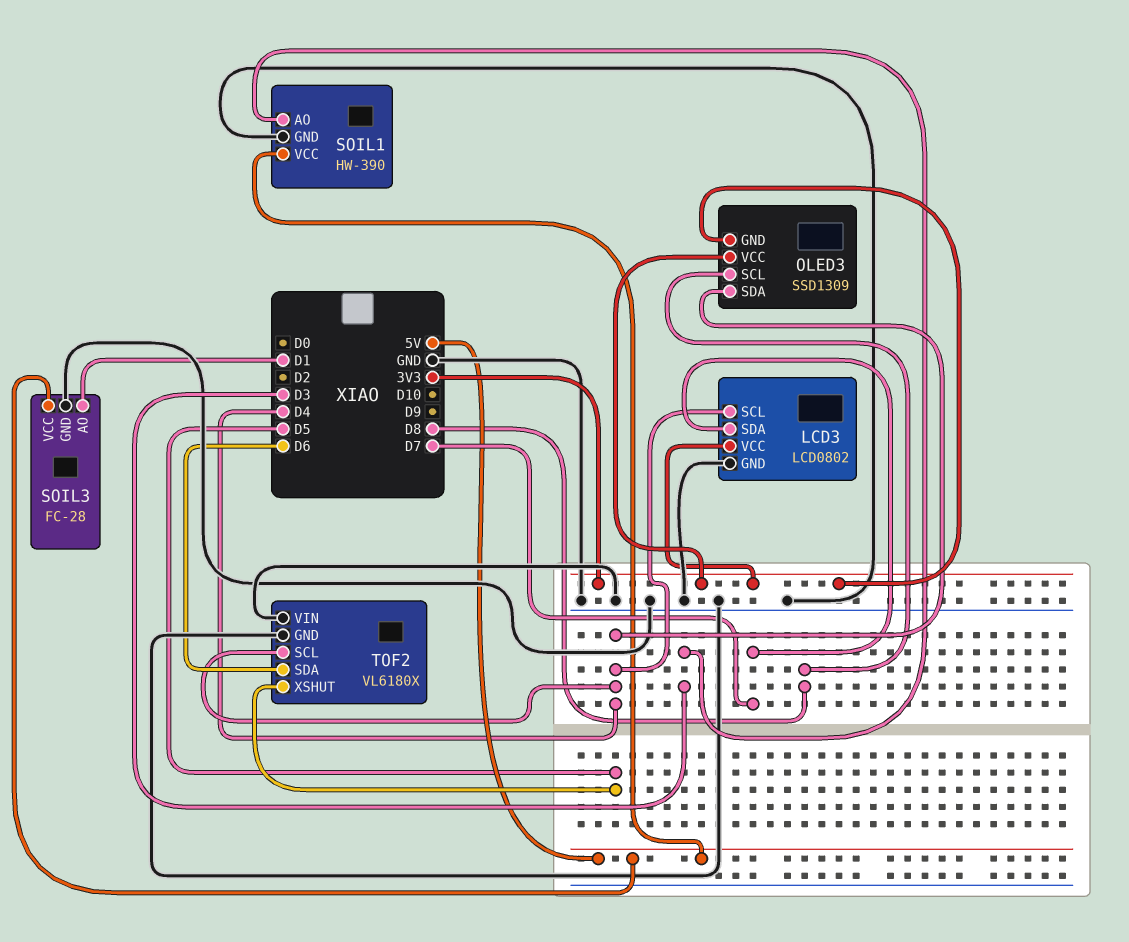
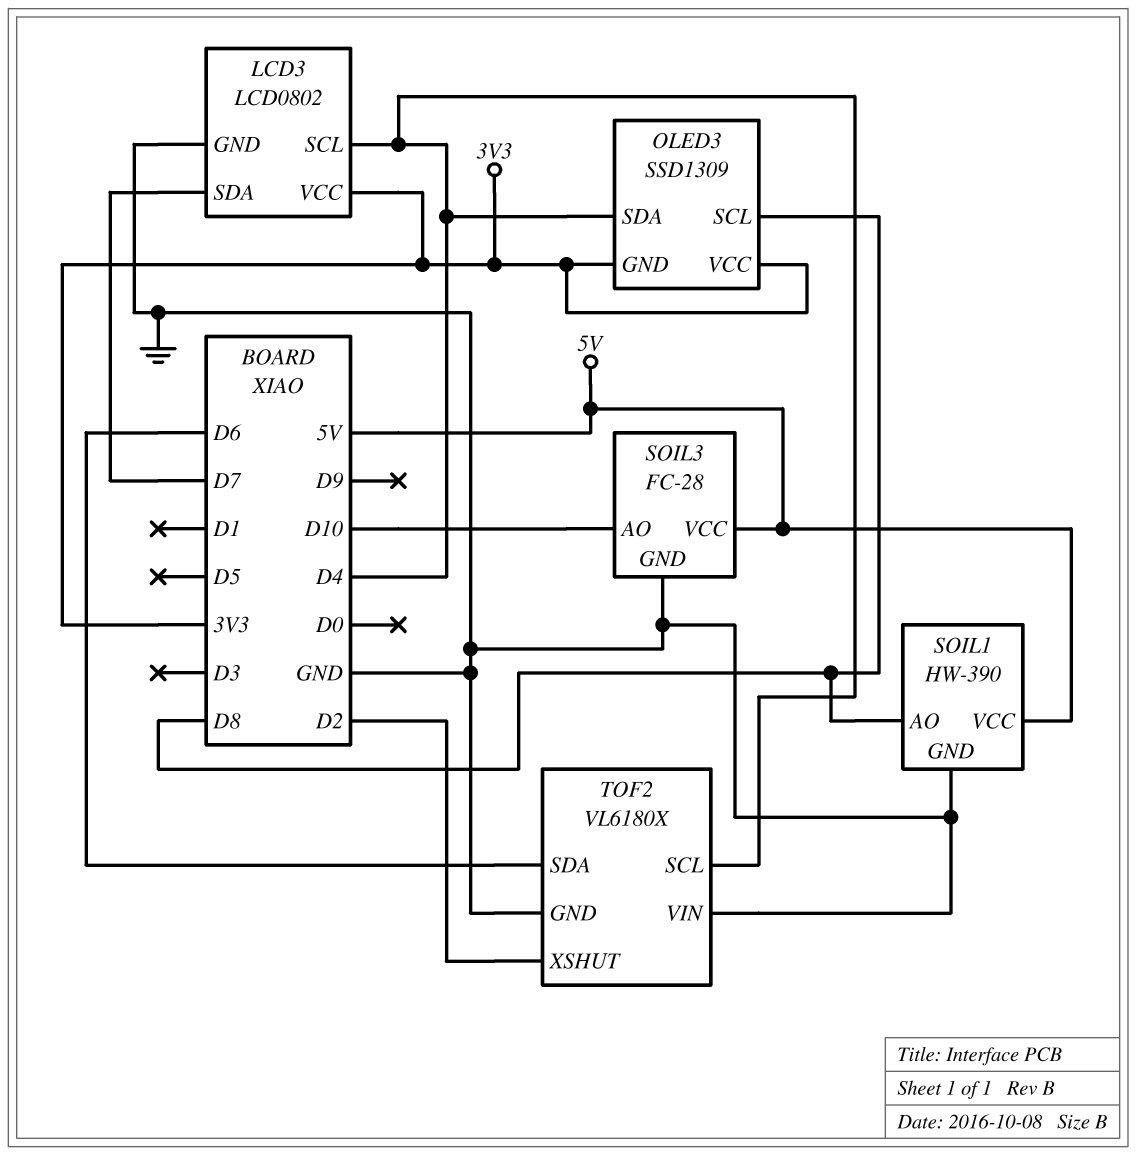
SOIL1 pin AO: D3 -> D8
SOIL3 pin AO: D1 -> D10
TOF2 pin XSHUT: D5 -> D2

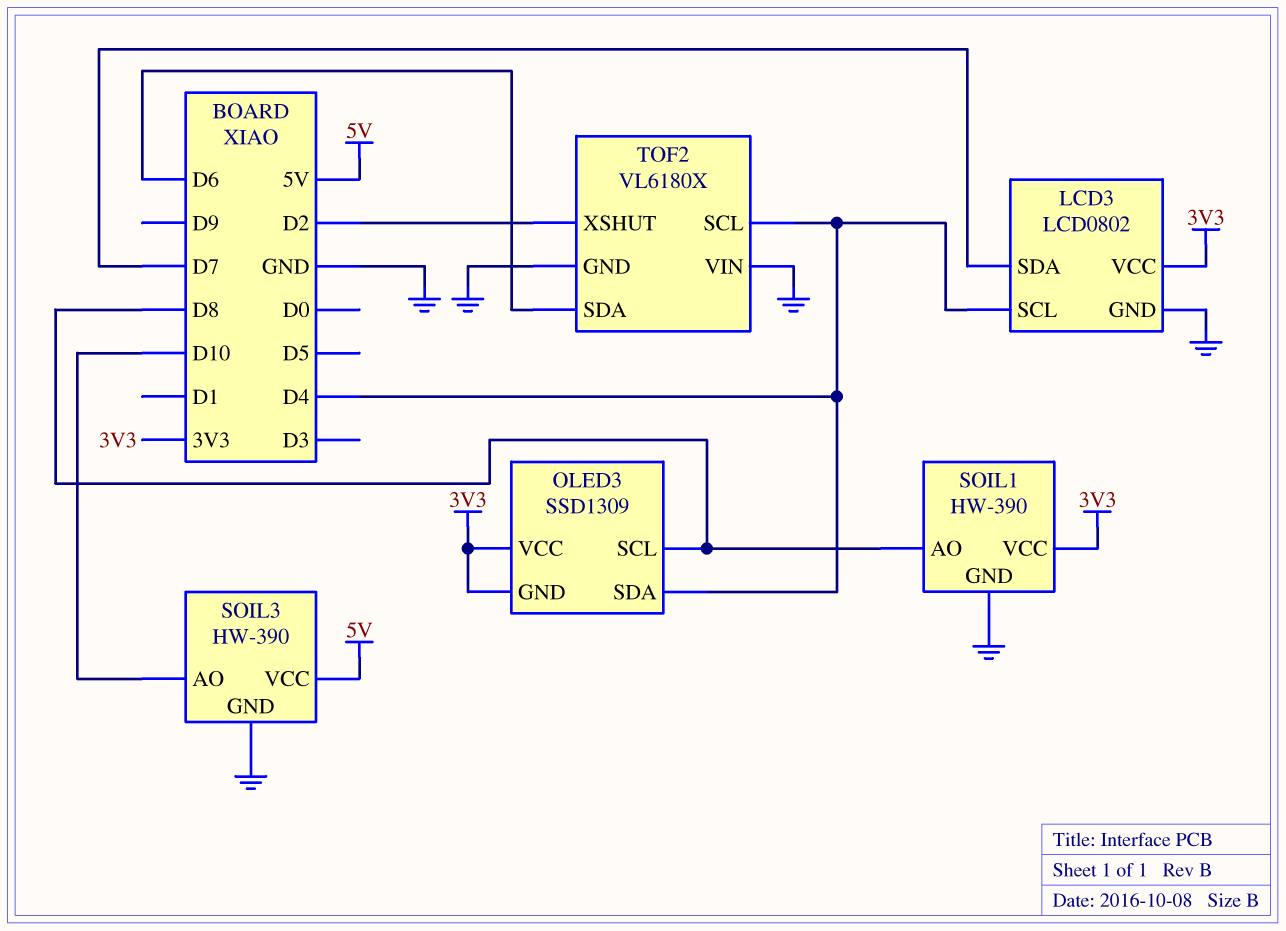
SOIL1 pin VCC: 5V -> 3V3
SOIL3: FC-28 -> HW-390

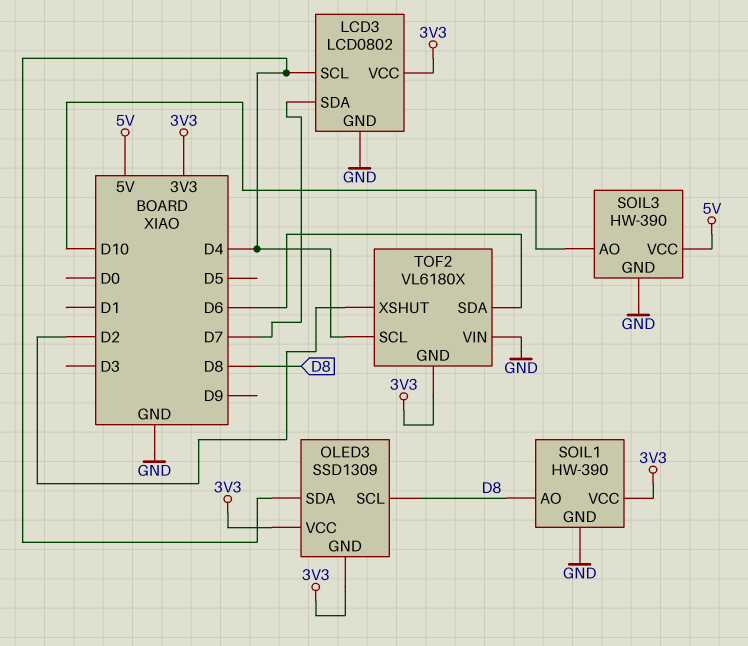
TOF2 pin GND: GND -> 3V3

